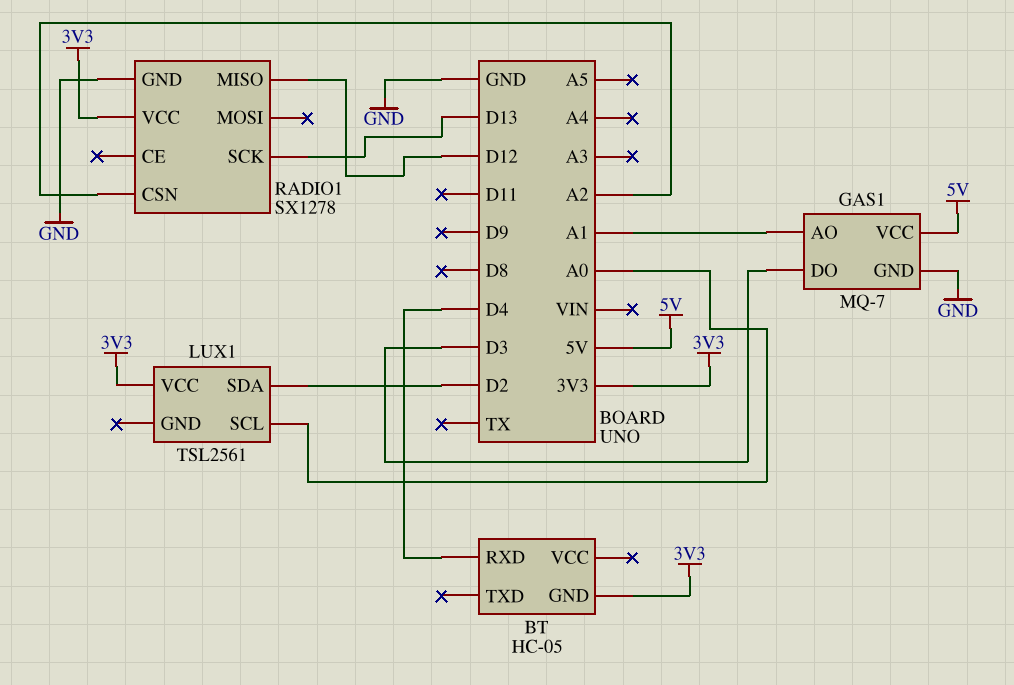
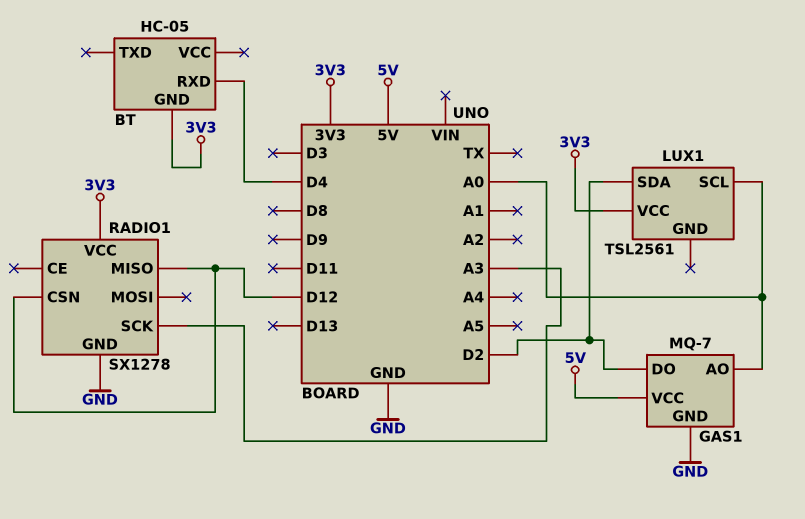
GAS1 pin AO: A1 -> A0
GAS1 pin DO: D3 -> D2
RADIO1 pin CSN: A2 -> D12
RADIO1 pin SCK: D13 -> A3

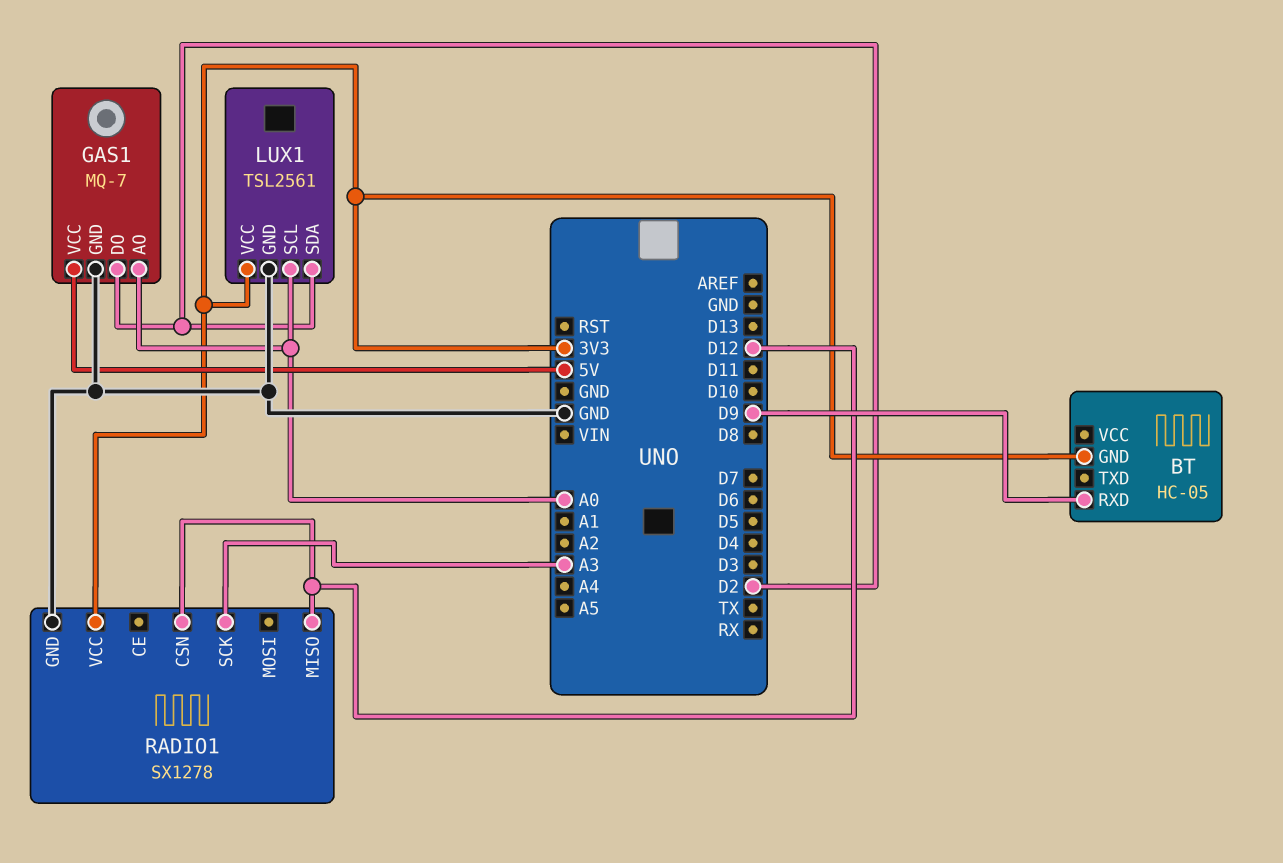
BT pin RXD: D4 -> D9
LUX1 pin GND: none -> GND

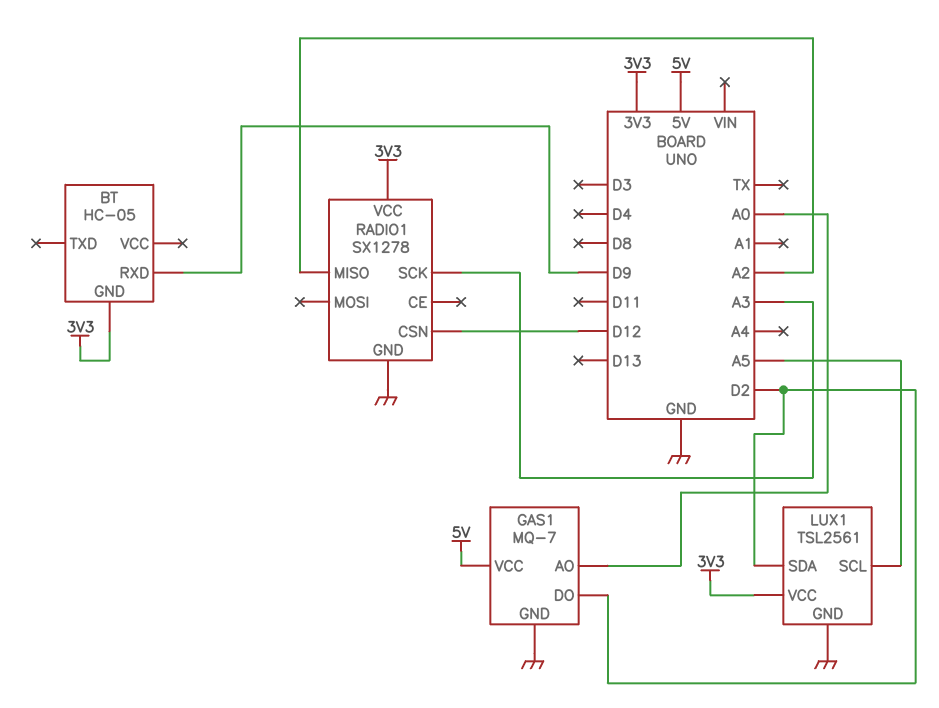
LUX1 pin SCL: A0 -> A5
RADIO1 pin MISO: D12 -> A2

